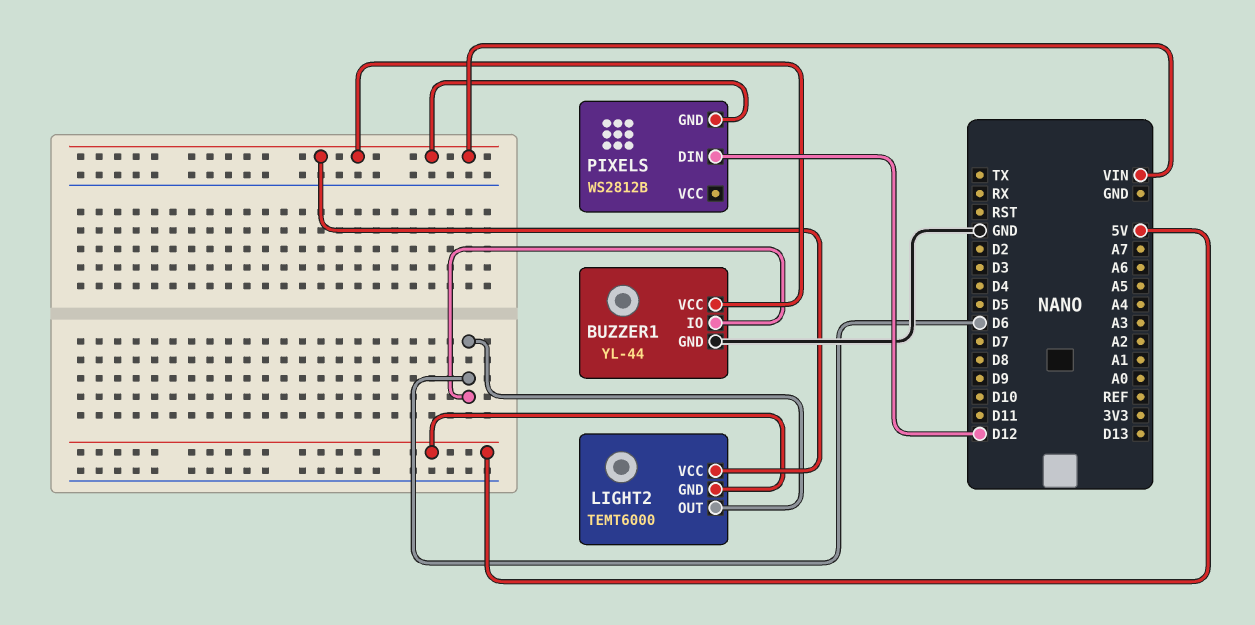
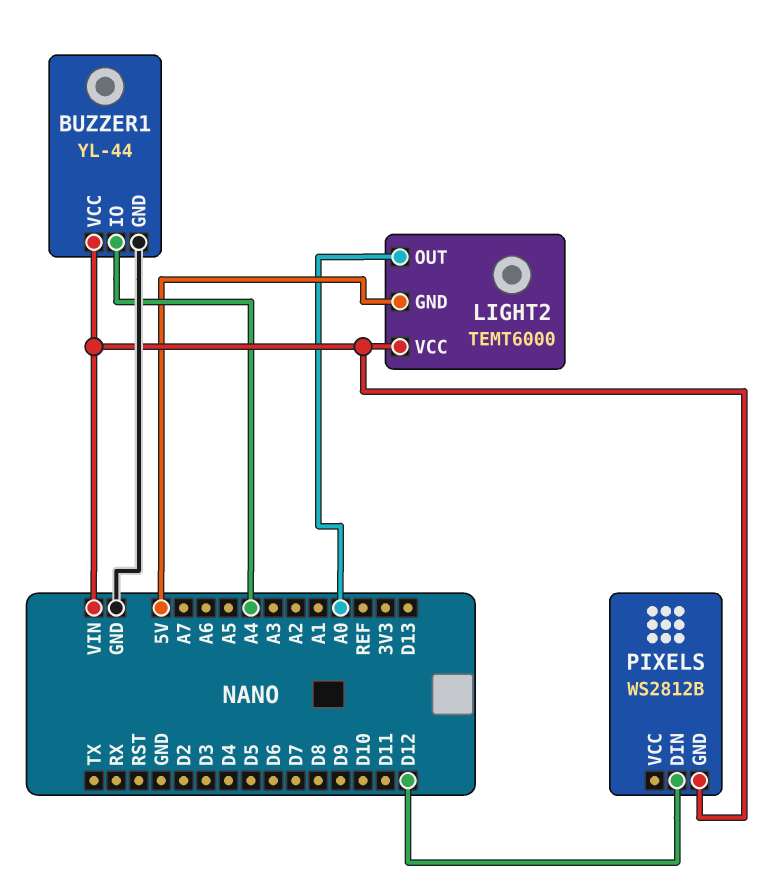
BUZZER1 pin IO: D6 -> A4
LIGHT2 pin OUT: D6 -> A0

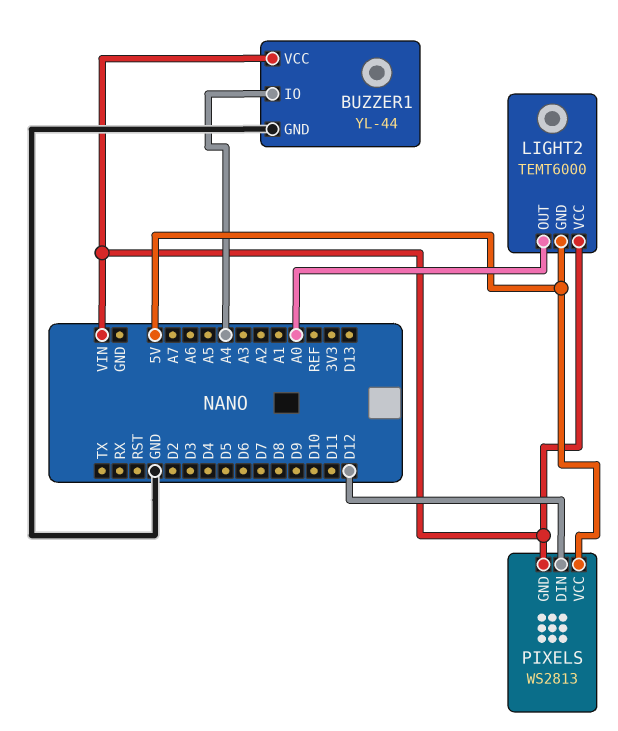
PIXELS: WS2812B -> WS2813
PIXELS pin VCC: none -> 5V

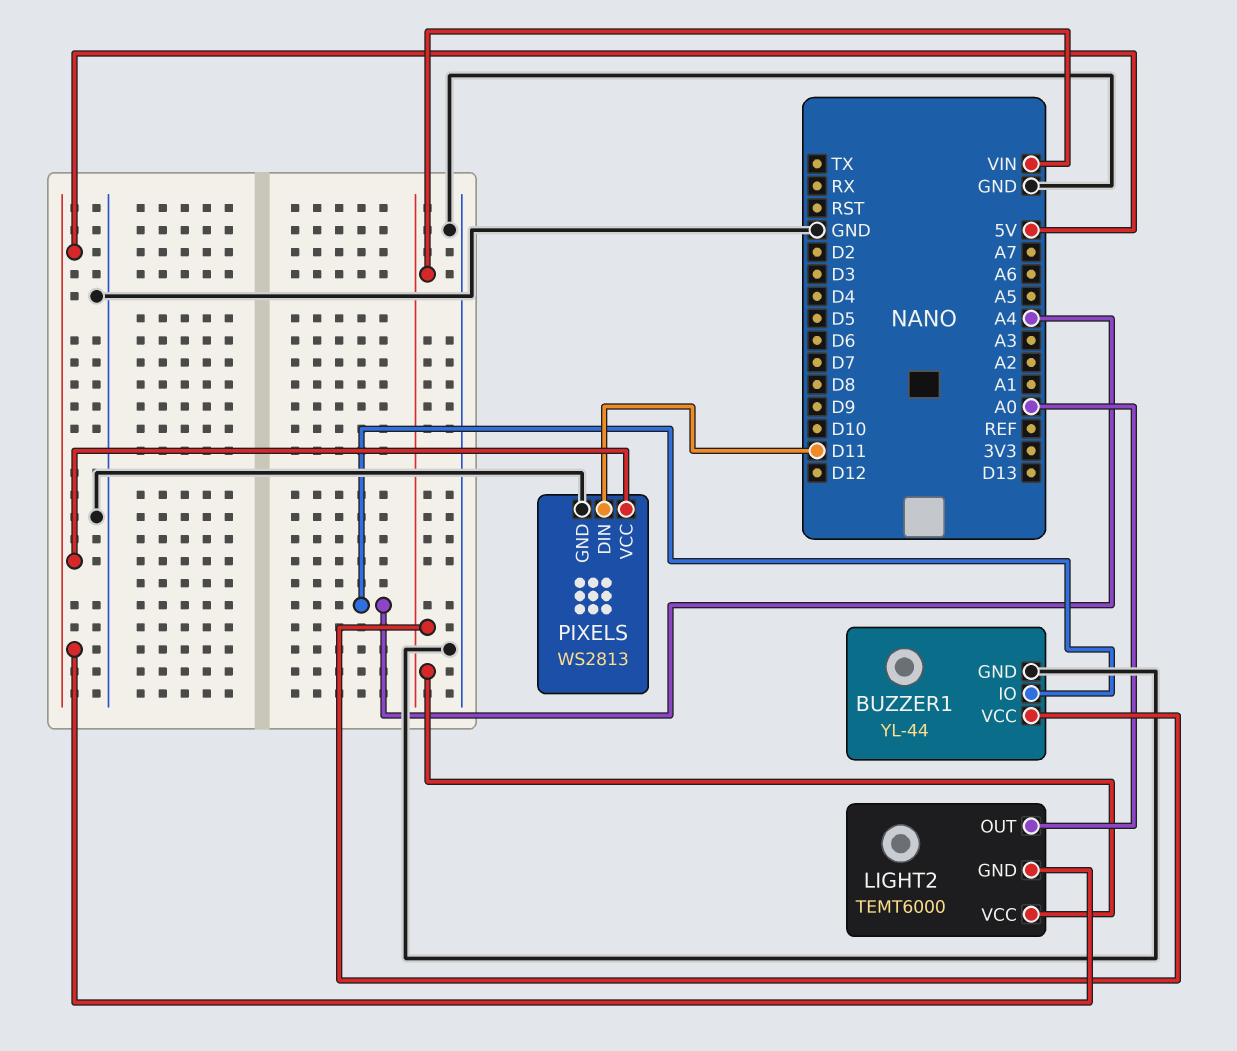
PIXELS pin DIN: D12 -> D11
PIXELS pin GND: VIN -> GND

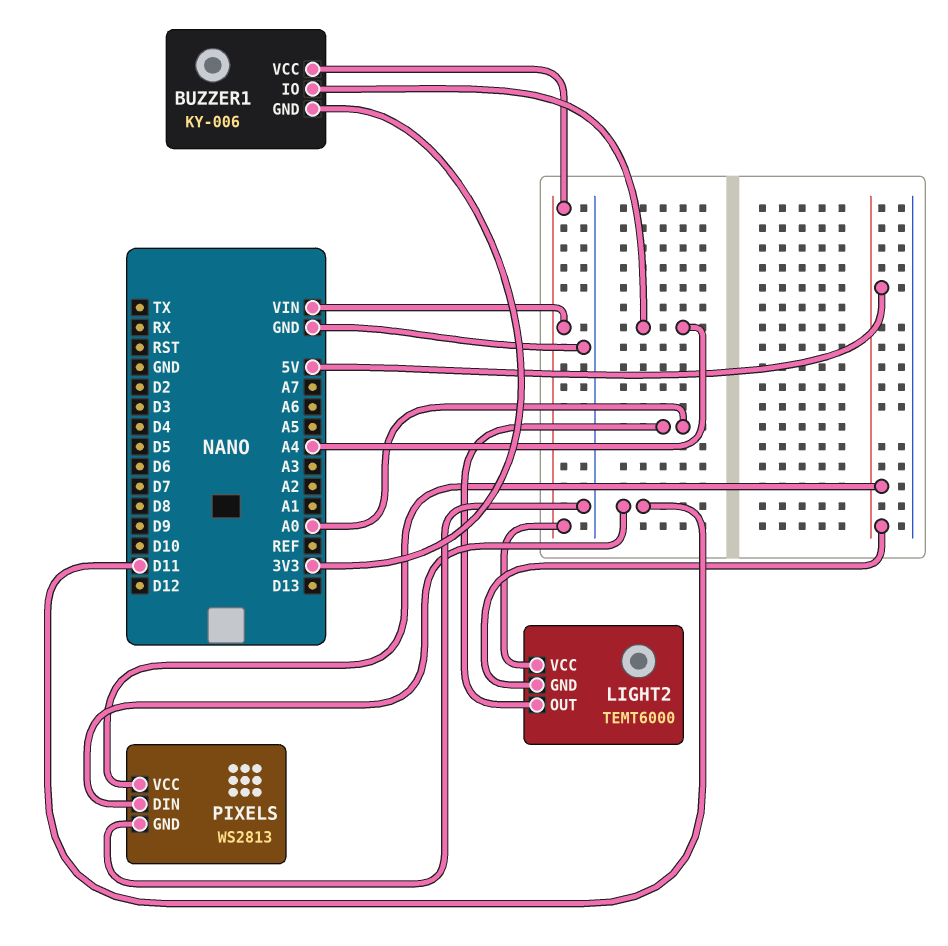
BUZZER1: YL-44 -> KY-006
BUZZER1 pin GND: GND -> 3V3

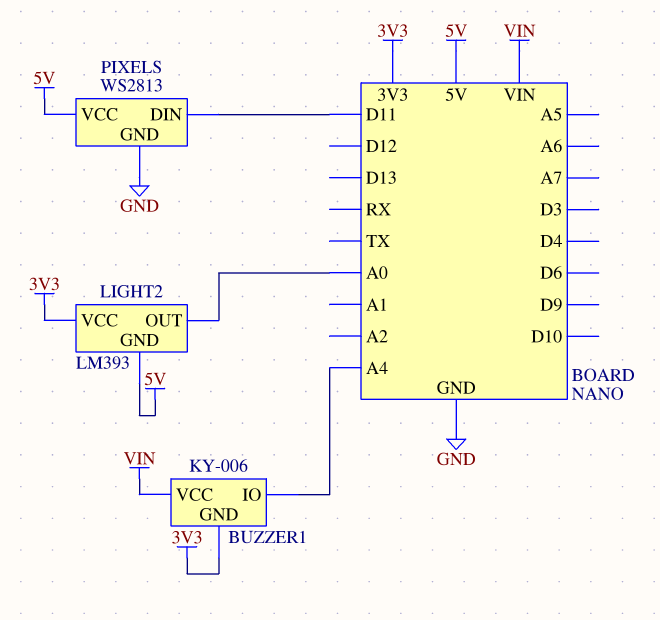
LIGHT2: TEMT6000 -> LM393
LIGHT2 pin VCC: VIN -> 3V3

